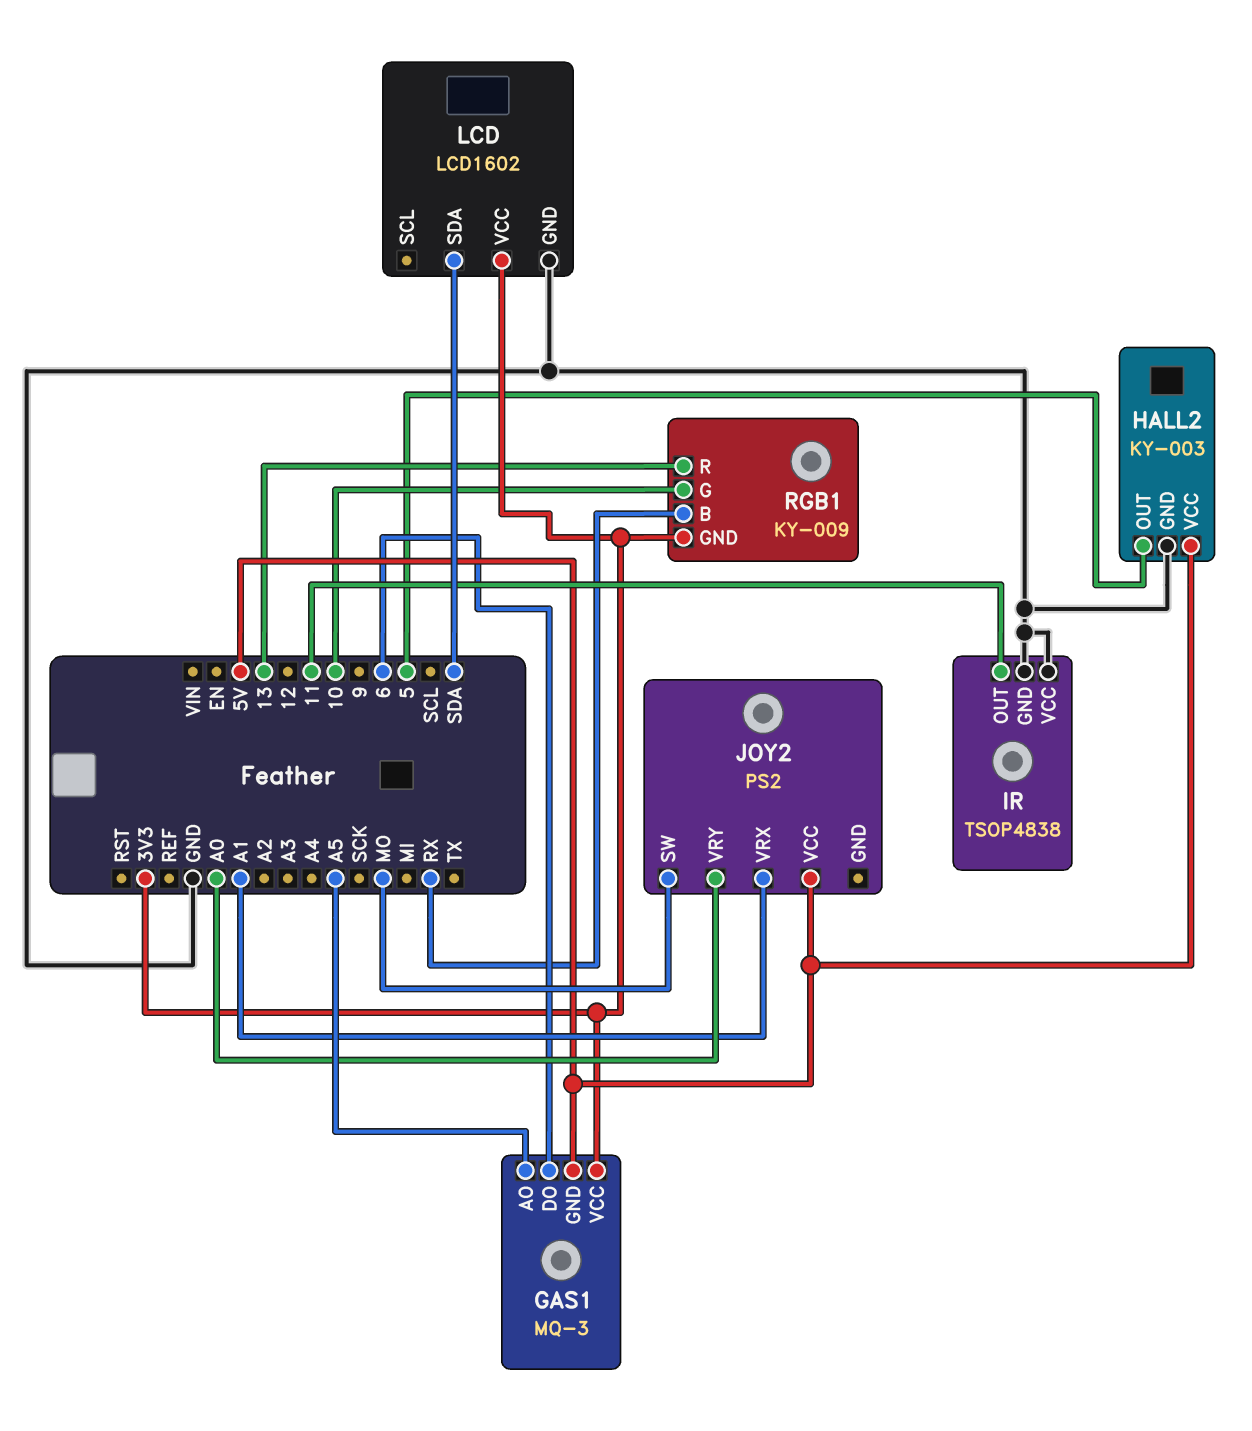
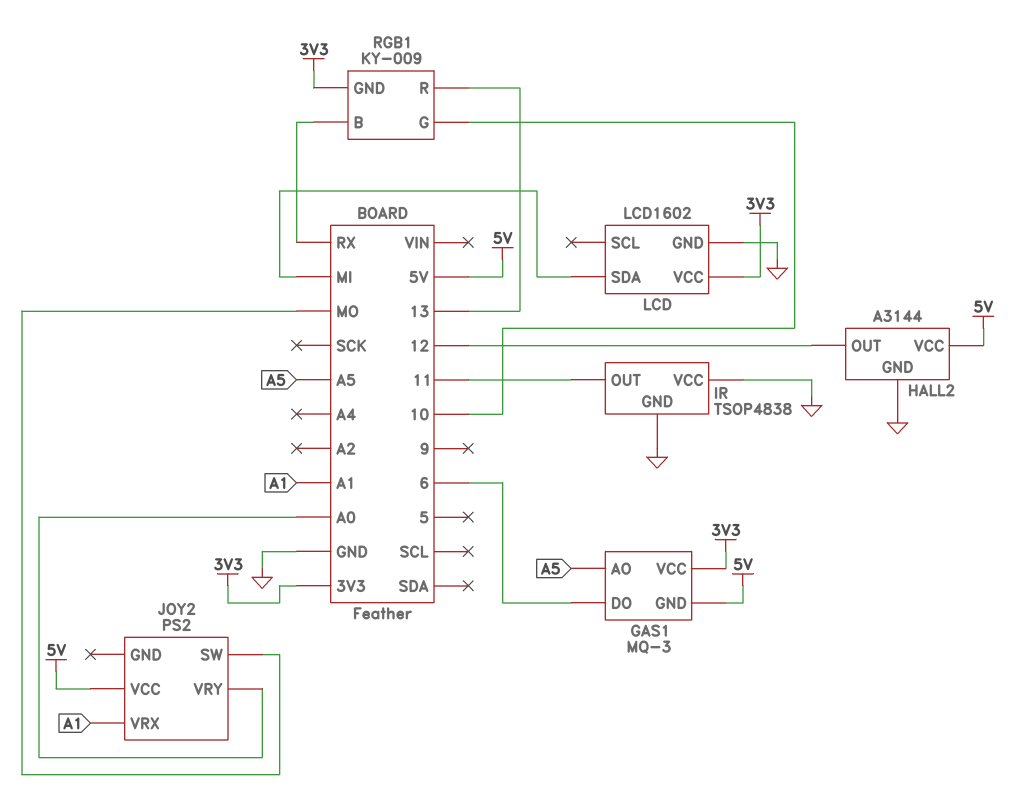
HALL2: KY-003 -> A3144
HALL2 pin OUT: 5 -> 12
LCD pin SDA: SDA -> MI

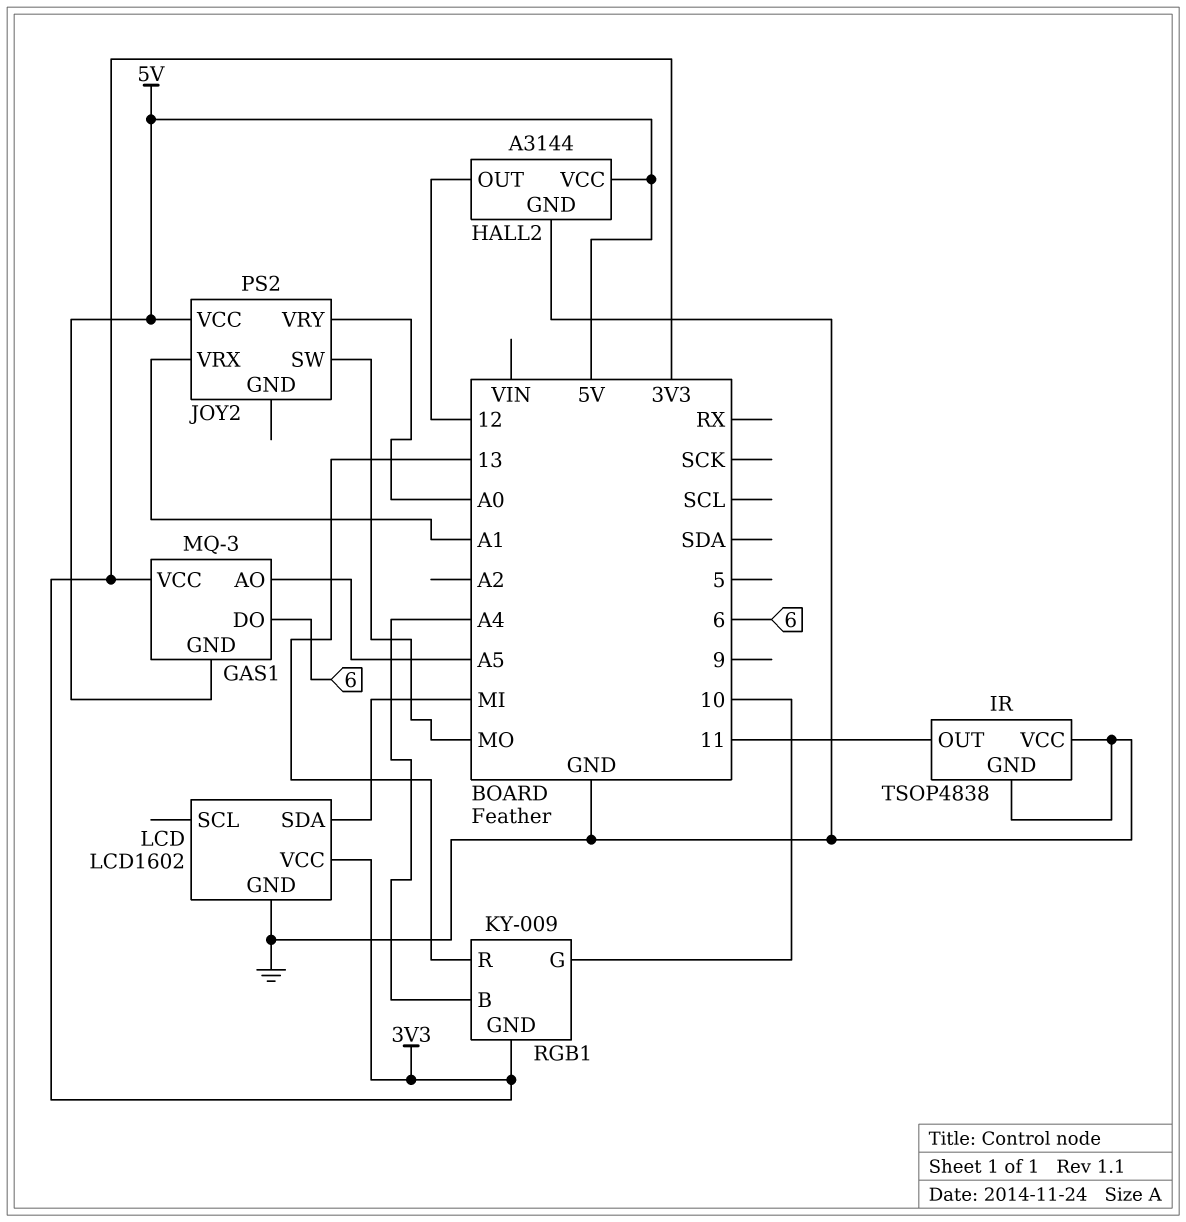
RGB1 pin B: RX -> A4

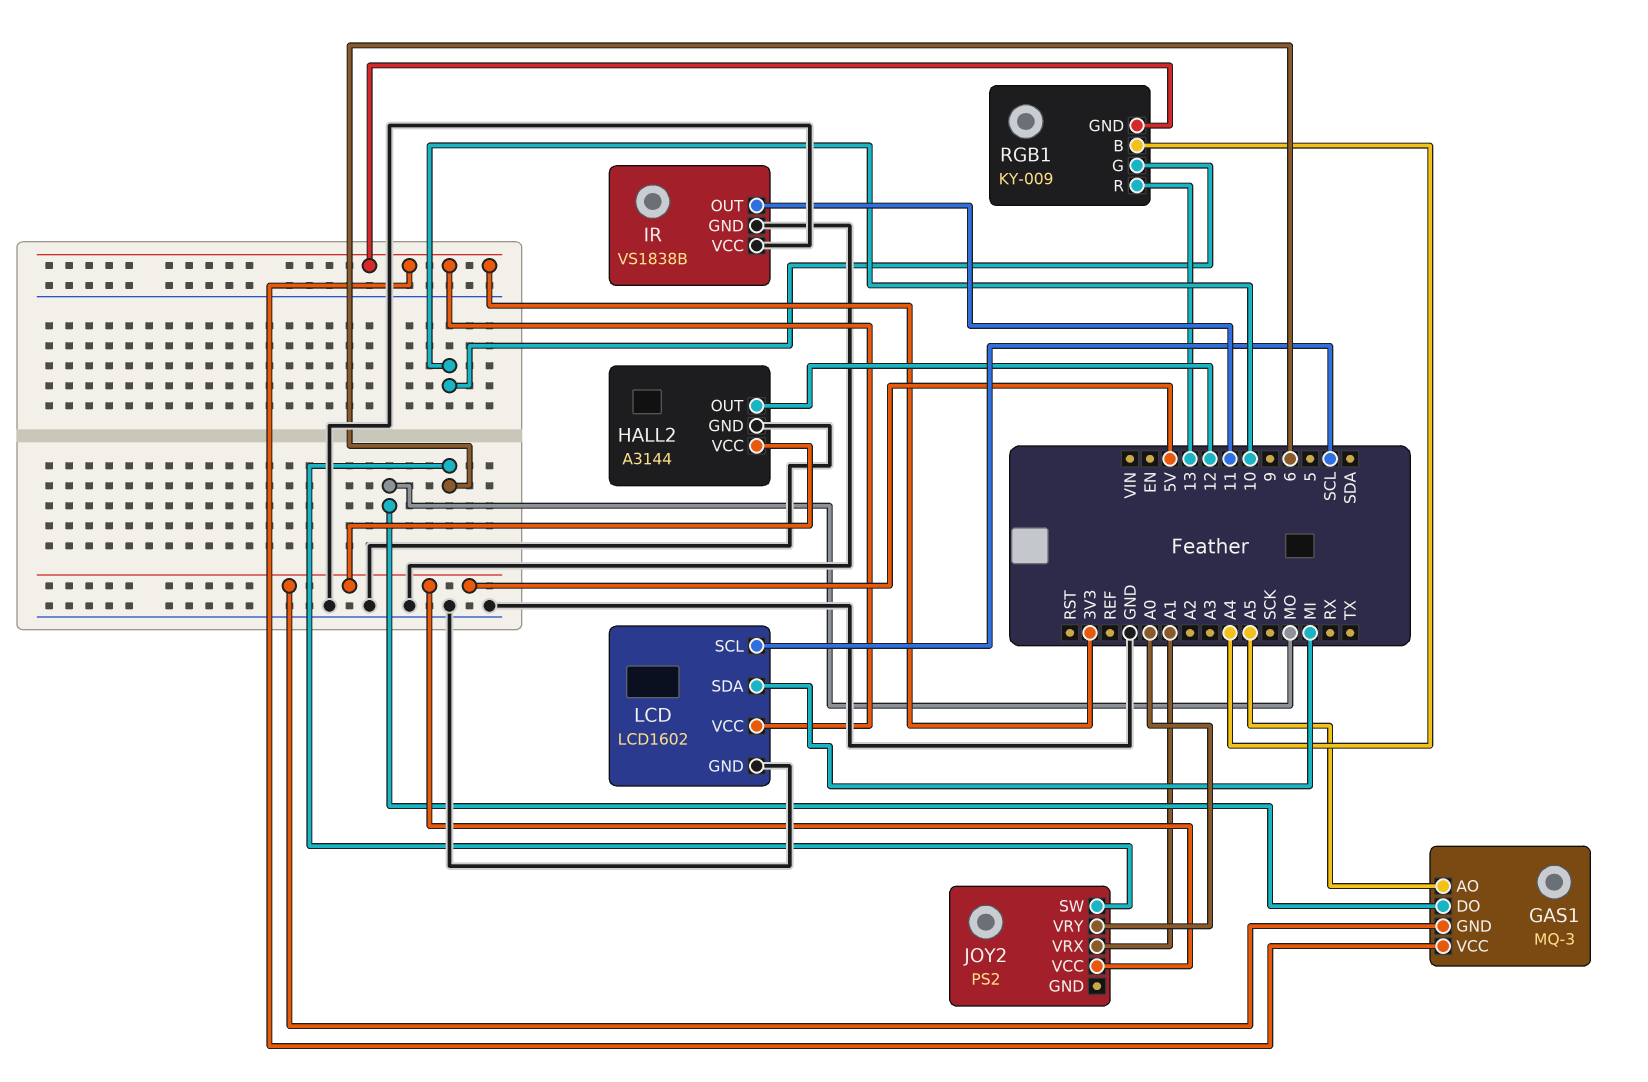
GAS1 pin DO: 6 -> MO
IR: TSOP4838 -> VS1838B
JOY2 pin SW: MO -> 6
LCD pin SCL: none -> SCL

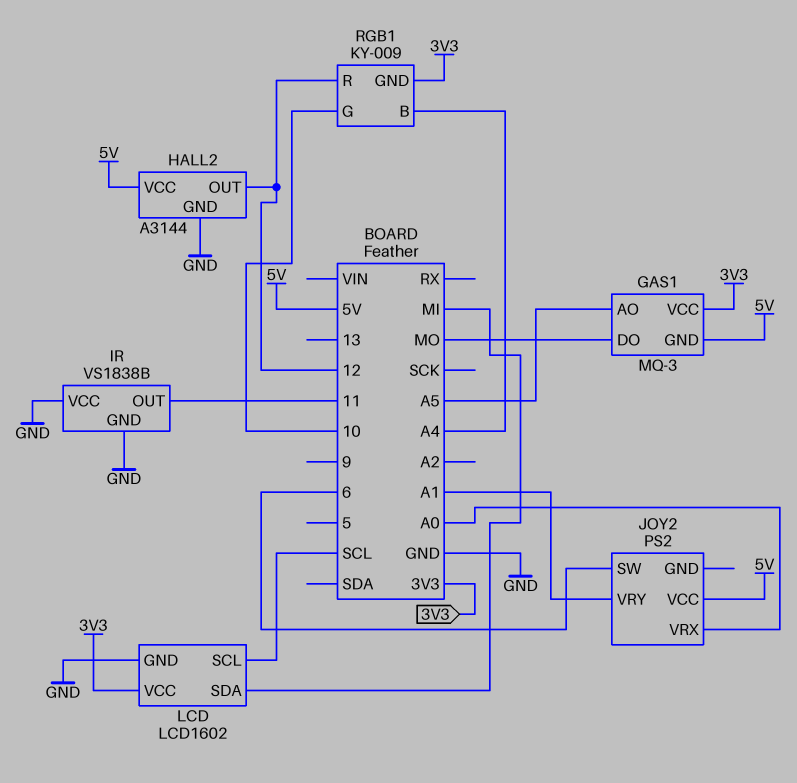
JOY2 pin VRX: A1 -> A0
JOY2 pin VRY: A0 -> A1
RGB1 pin R: 13 -> 12

